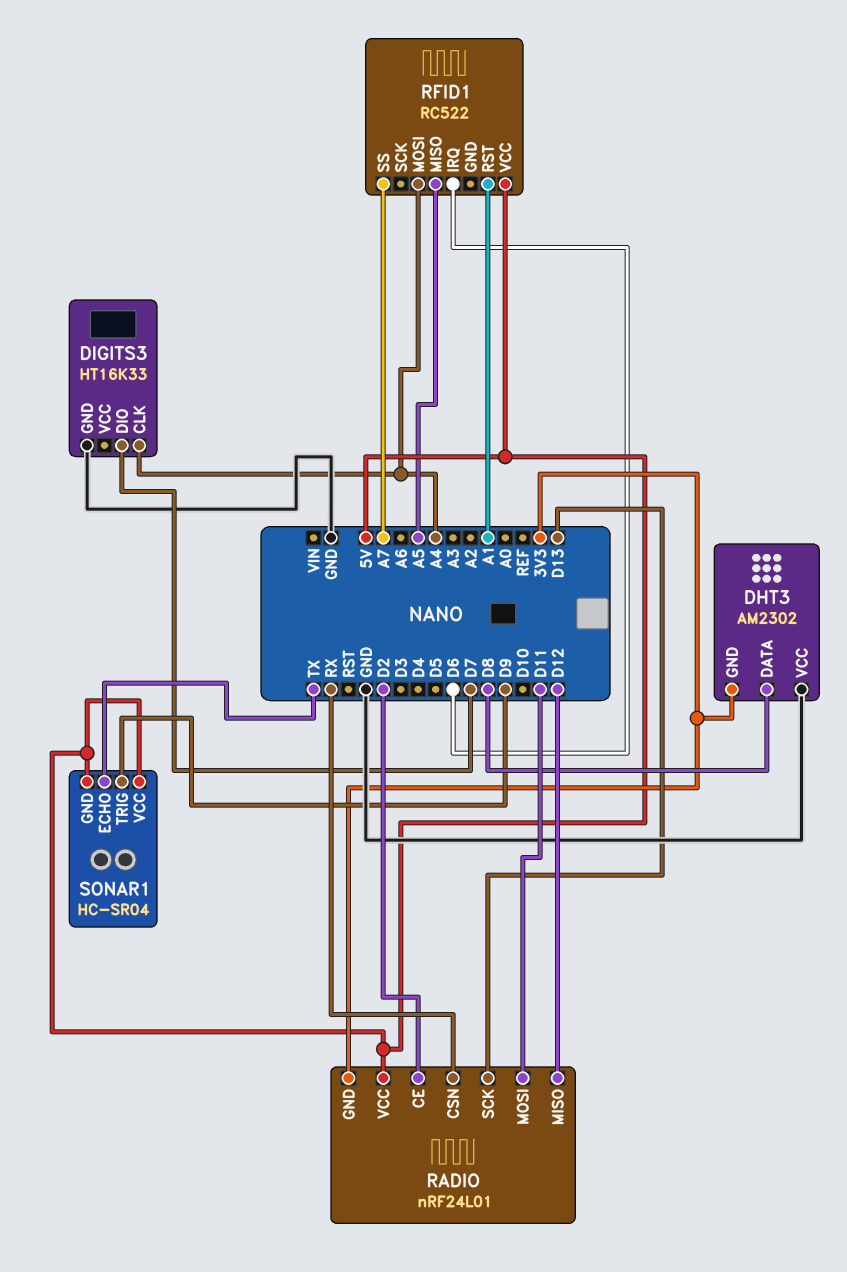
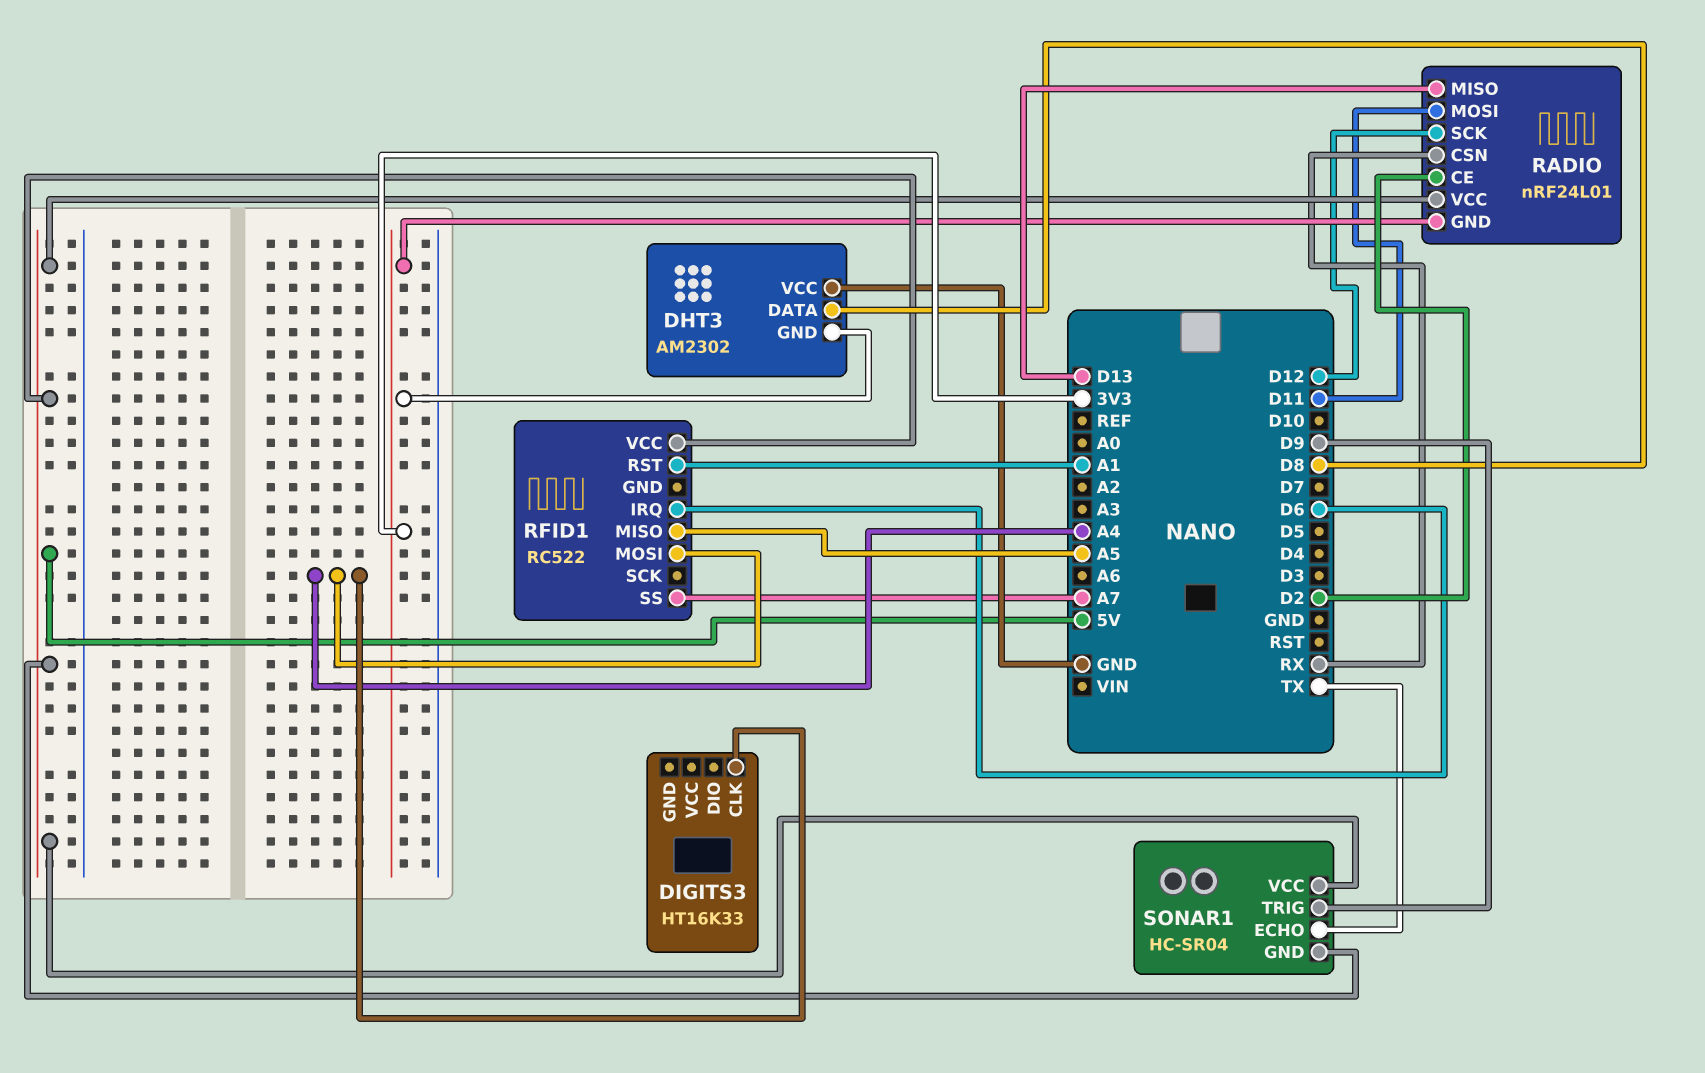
DIGITS3 pin DIO: D7 -> none
DIGITS3 pin GND: GND -> none
RADIO pin MISO: D12 -> D13
RADIO pin SCK: D13 -> D12

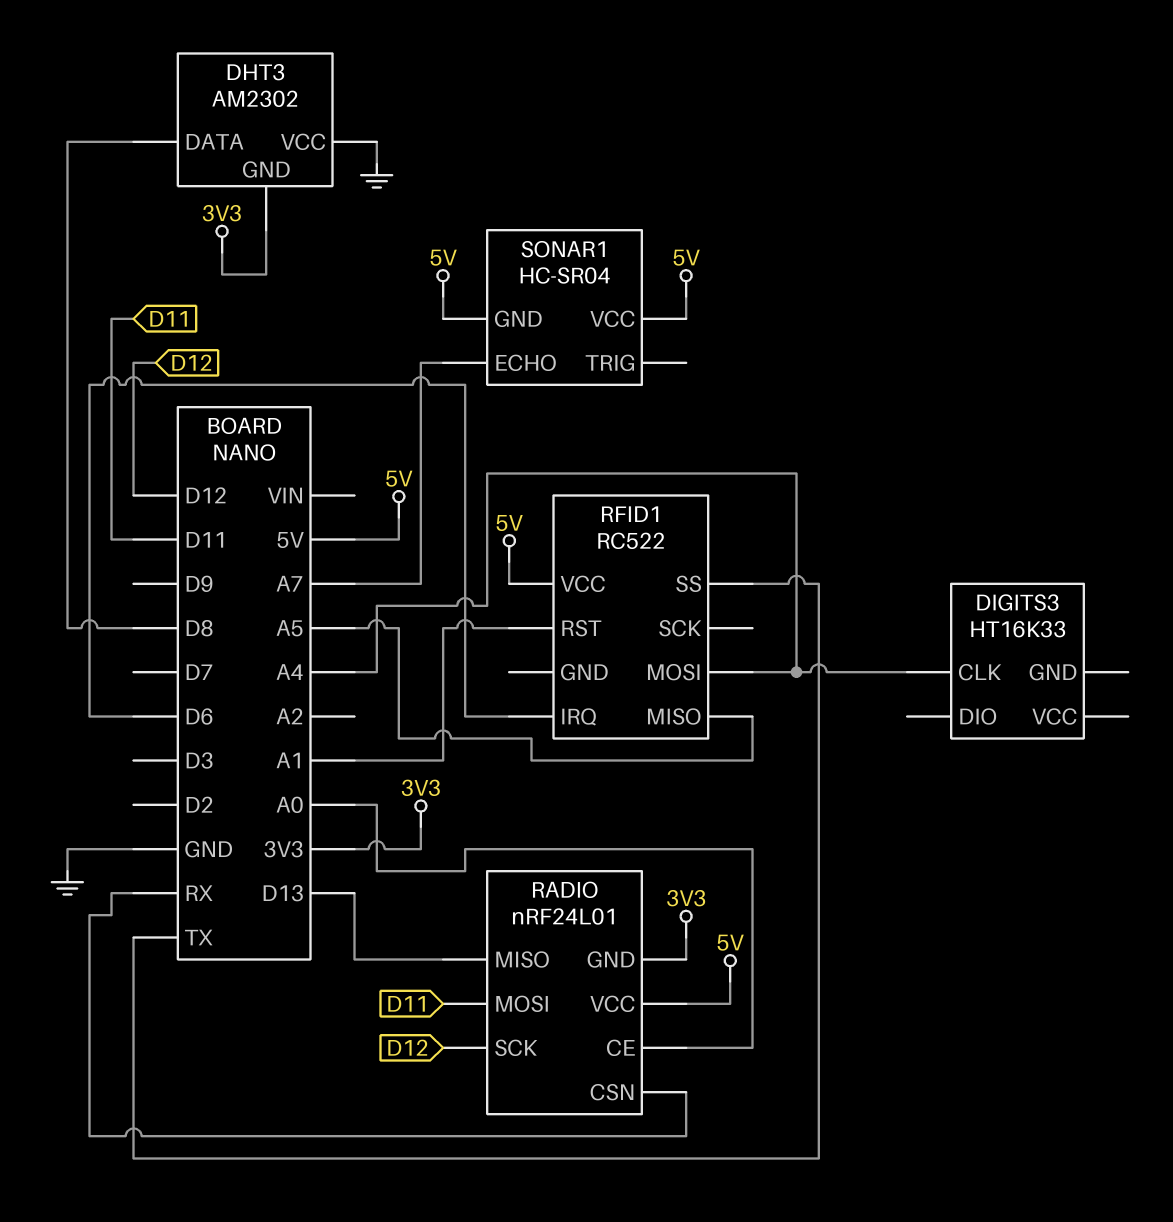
RADIO pin CE: D2 -> A0
RFID1 pin SS: A7 -> TX
SONAR1 pin ECHO: TX -> A7
SONAR1 pin TRIG: D9 -> none

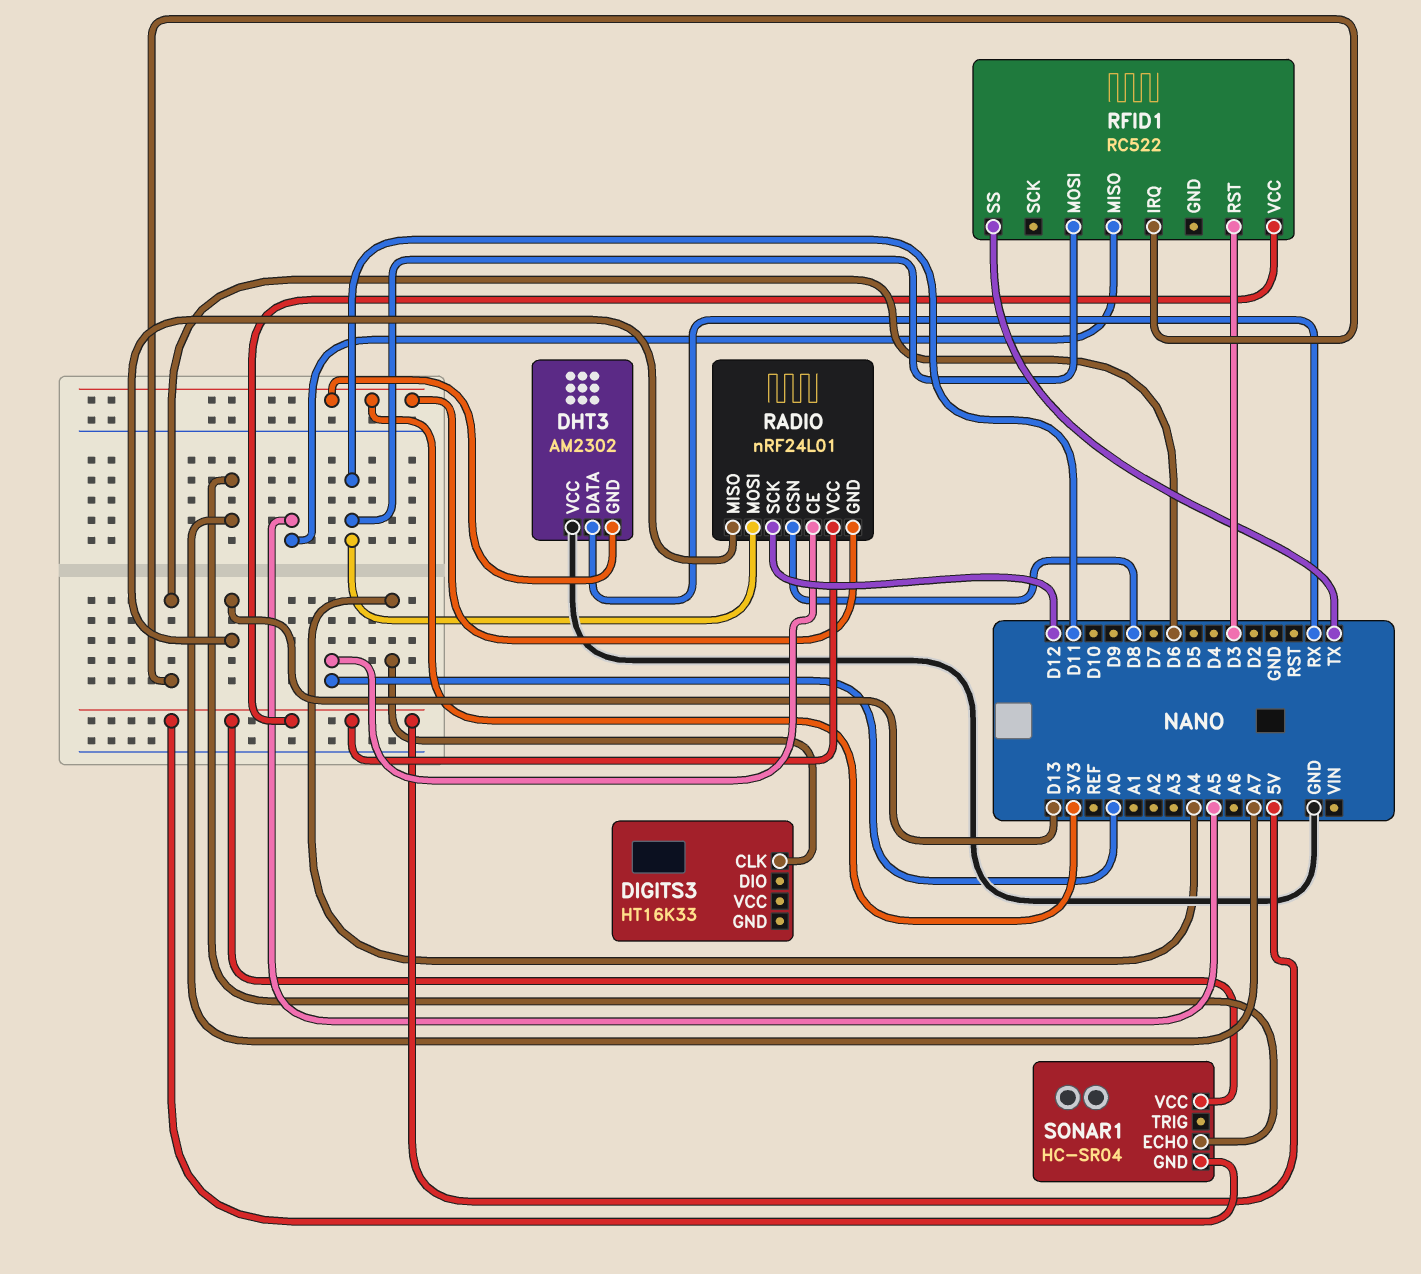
DHT3 pin DATA: D8 -> RX
RADIO pin CSN: RX -> D8
RFID1 pin MOSI: A4 -> D11
RFID1 pin RST: A1 -> D3

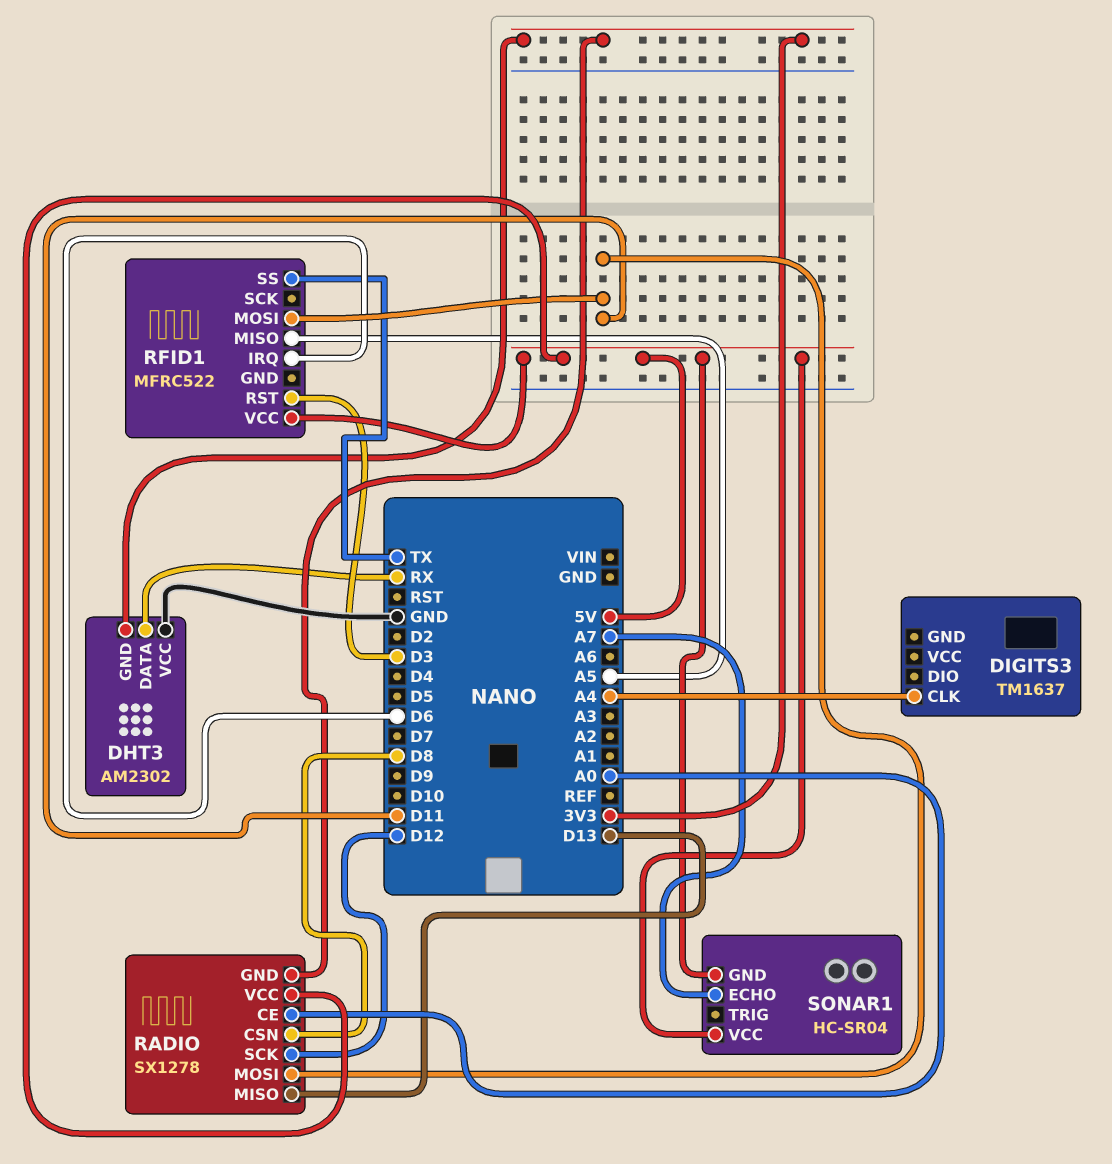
DIGITS3: HT16K33 -> TM1637
RADIO: nRF24L01 -> SX1278
RFID1: RC522 -> MFRC522

